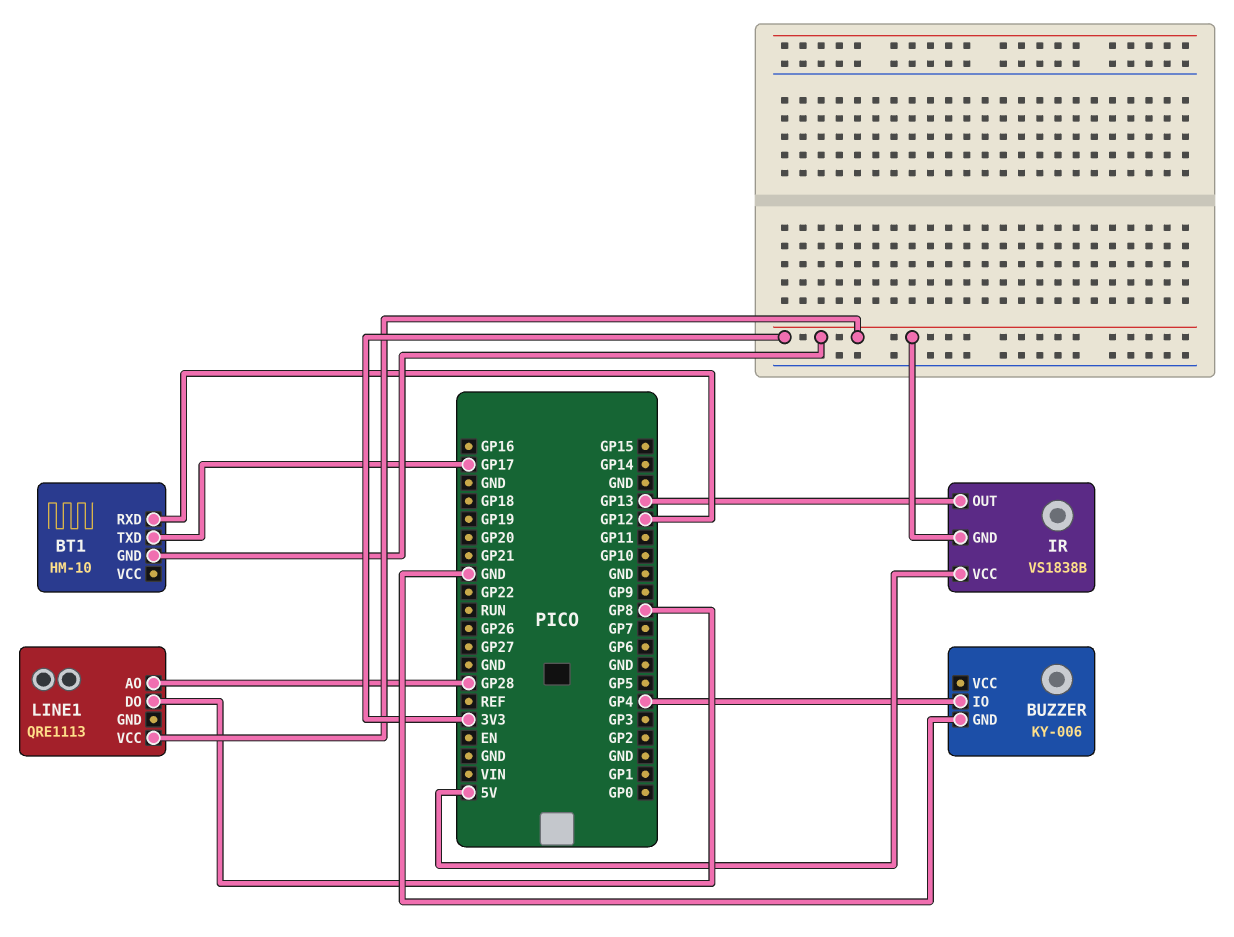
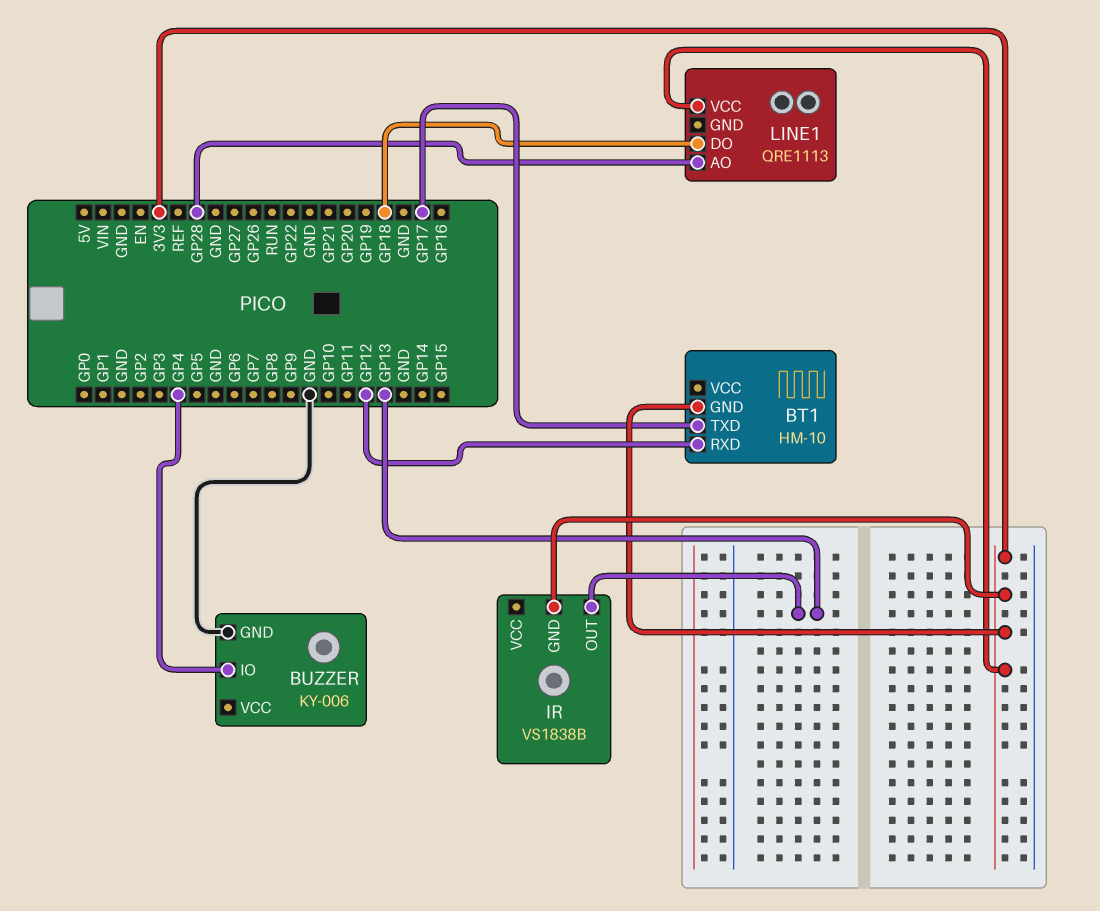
IR pin VCC: 5V -> none
LINE1 pin DO: GP8 -> GP18

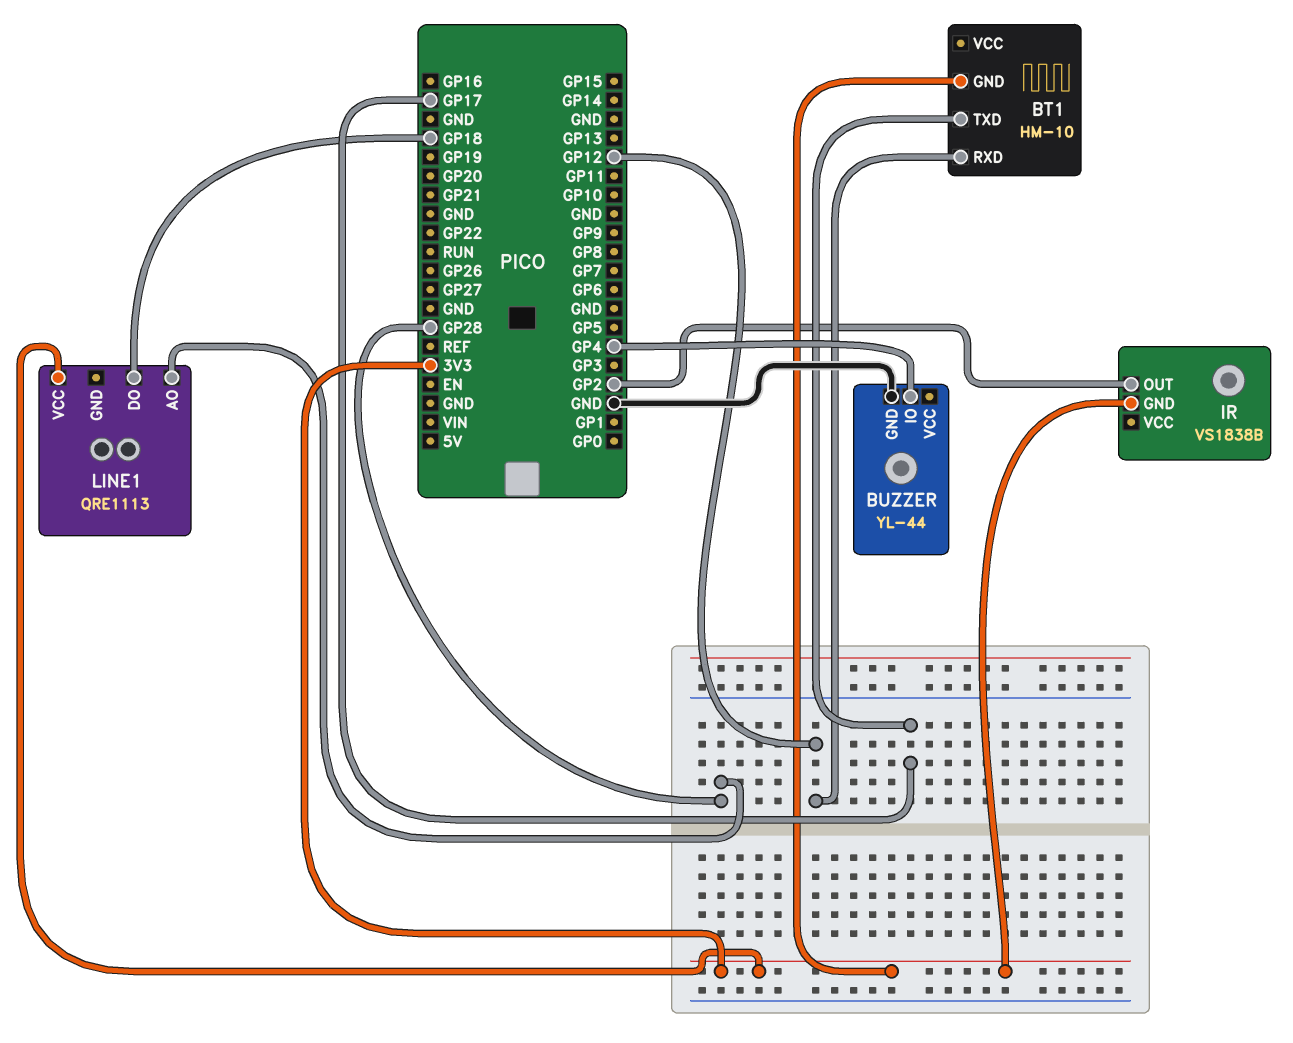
BUZZER: KY-006 -> YL-44
IR pin OUT: GP13 -> GP2

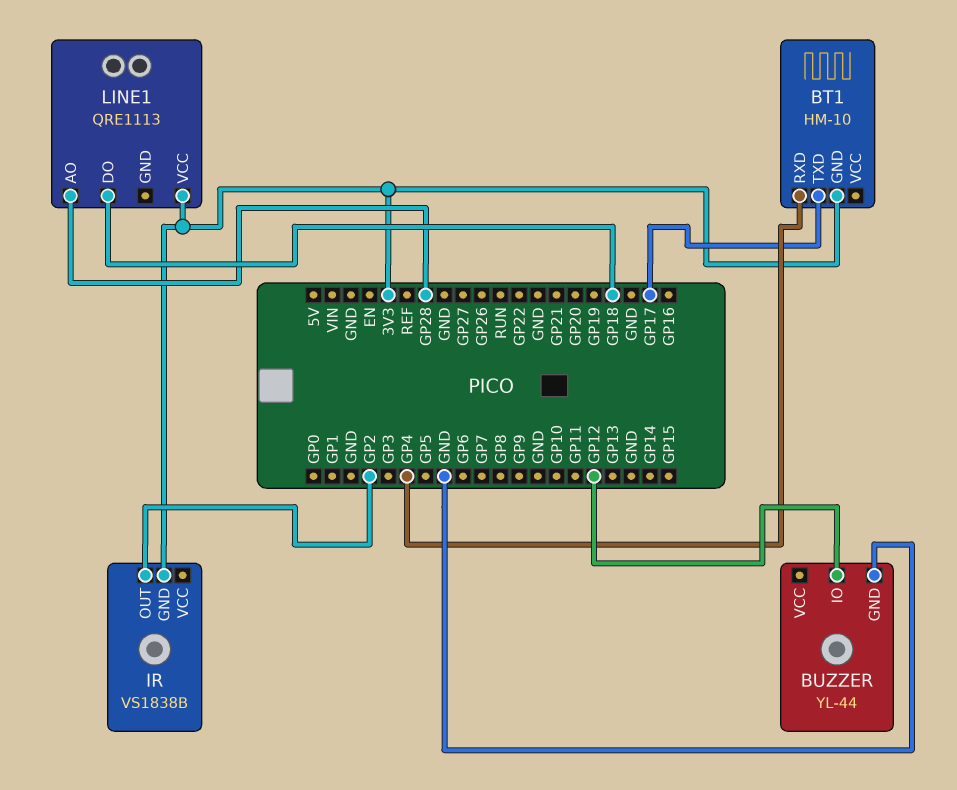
BT1 pin RXD: GP12 -> GP4
BUZZER pin IO: GP4 -> GP12

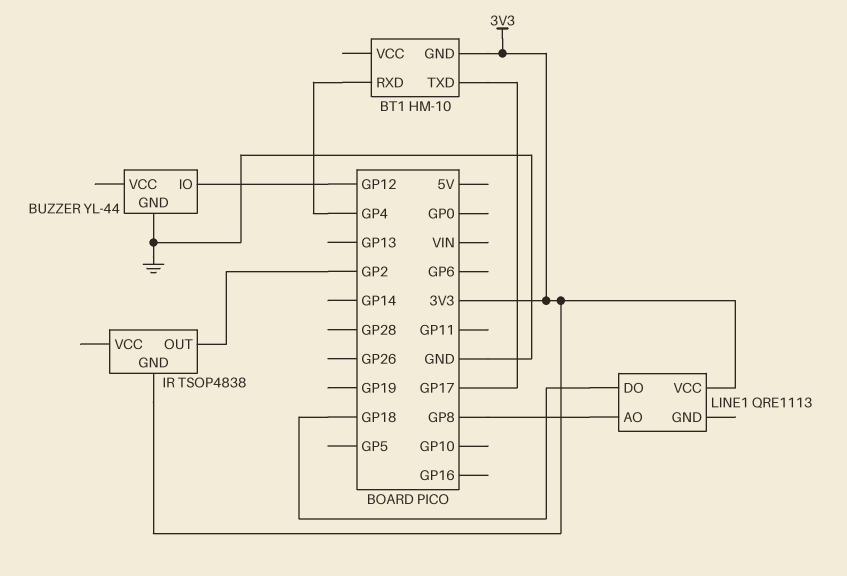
IR: VS1838B -> TSOP4838
LINE1 pin AO: GP28 -> GP8

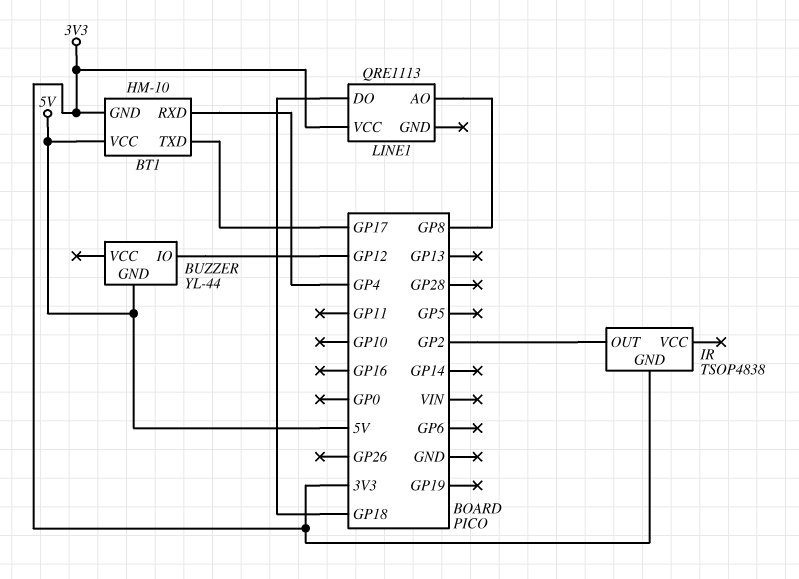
BT1 pin VCC: none -> 5V
BUZZER pin GND: GND -> 5V

